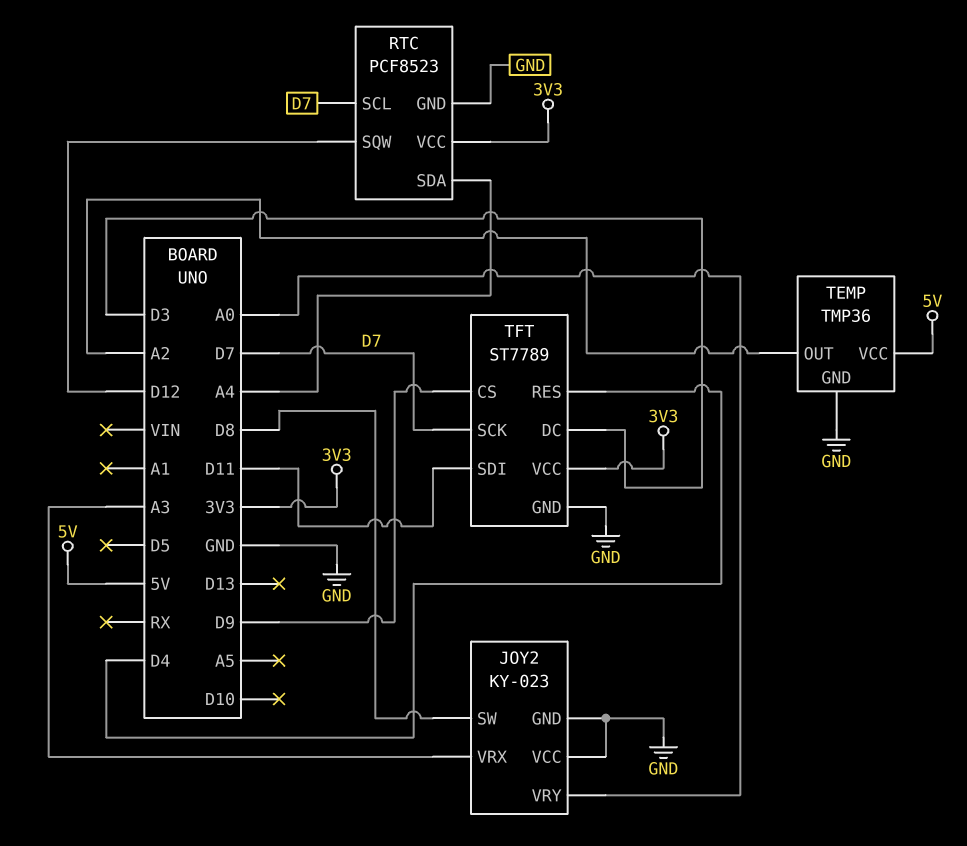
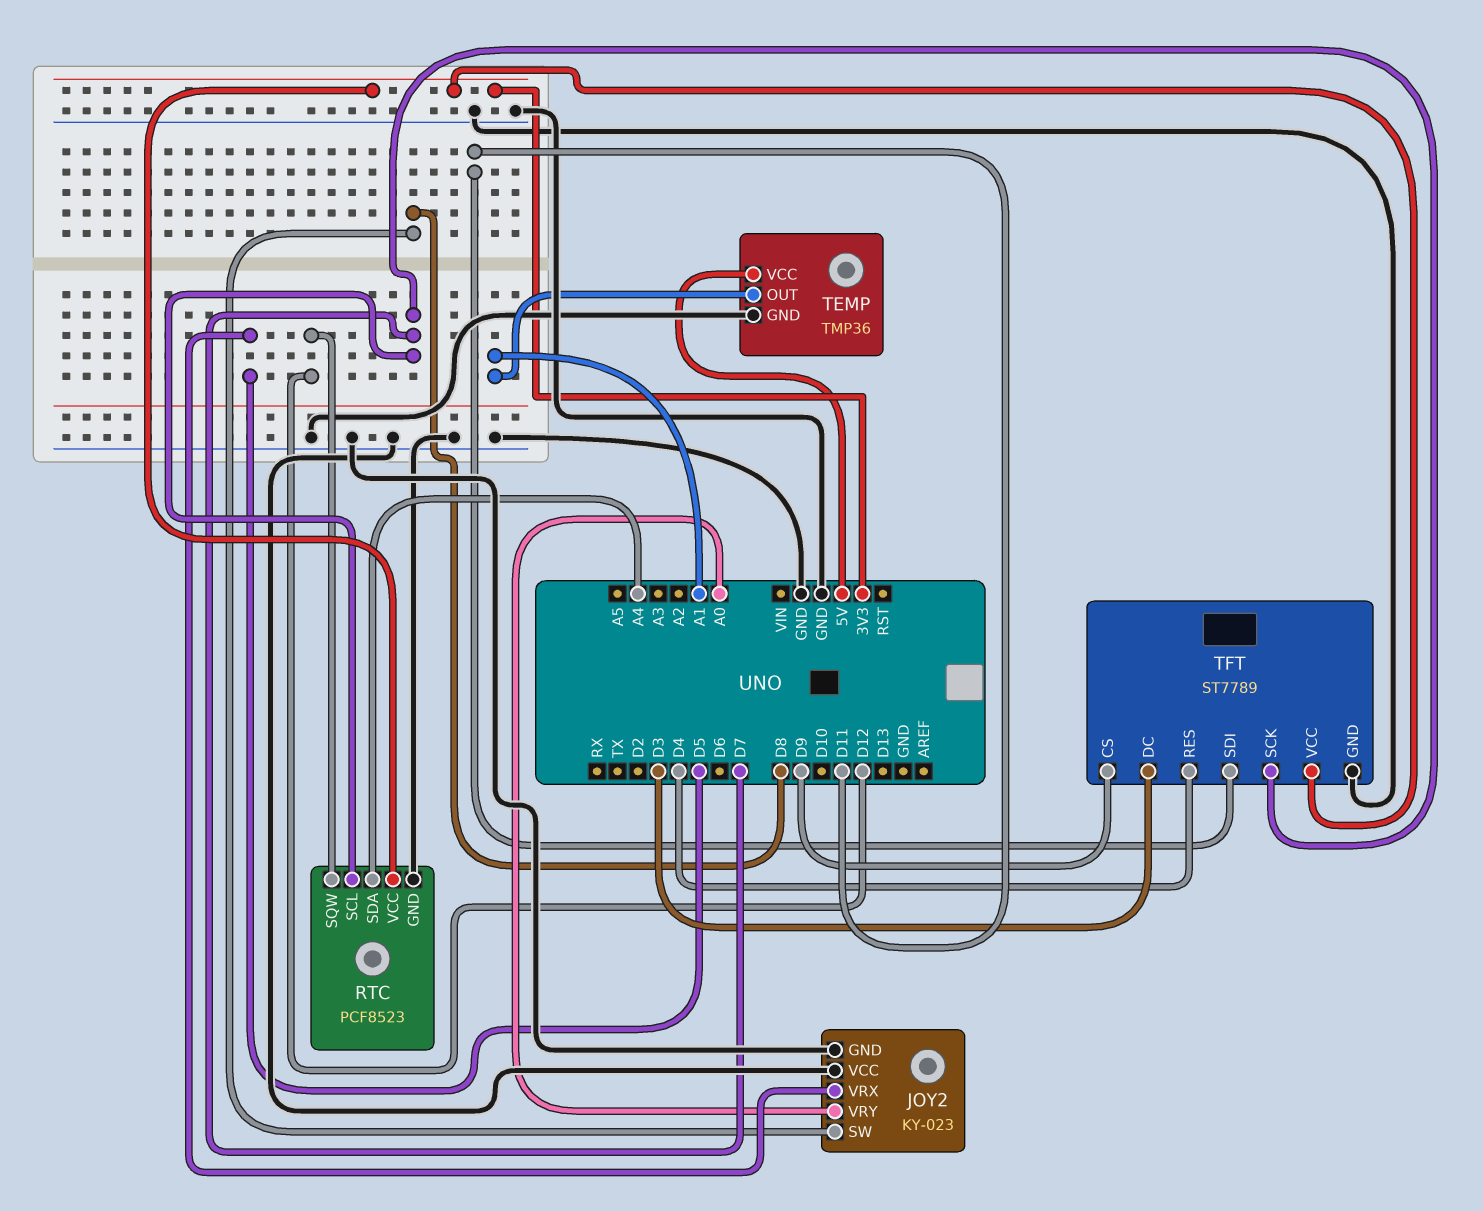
JOY2 pin VRX: A3 -> D5
TEMP pin OUT: A2 -> A1

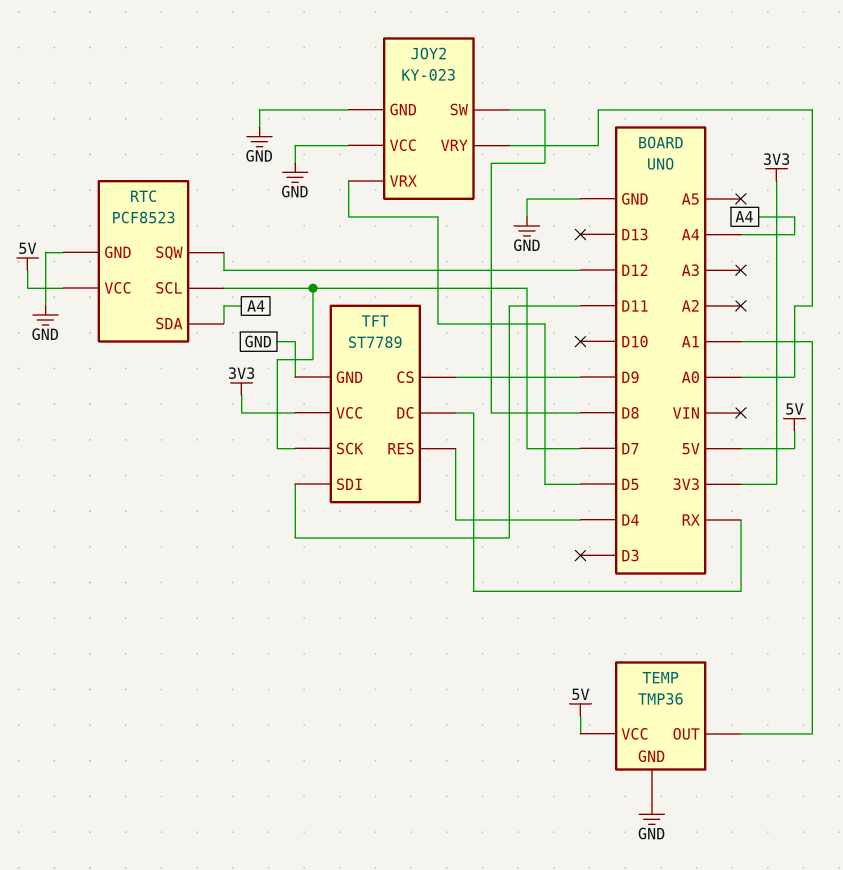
RTC pin VCC: 3V3 -> 5V
TFT pin DC: D3 -> RX

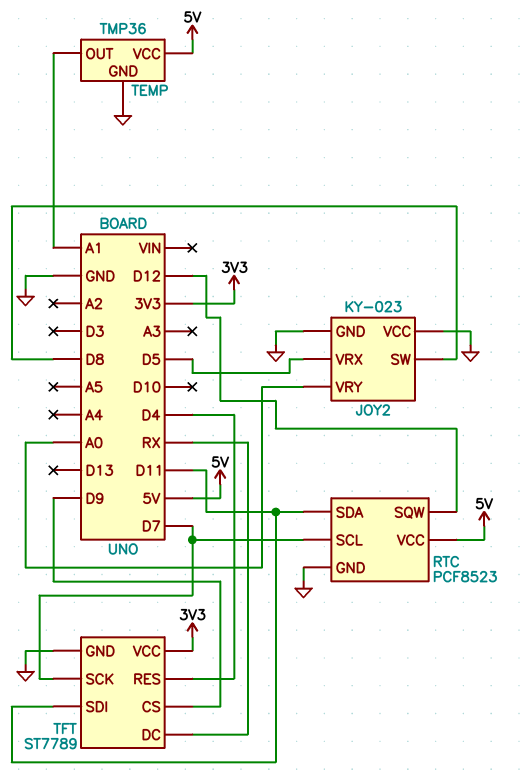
RTC pin SDA: A4 -> D11

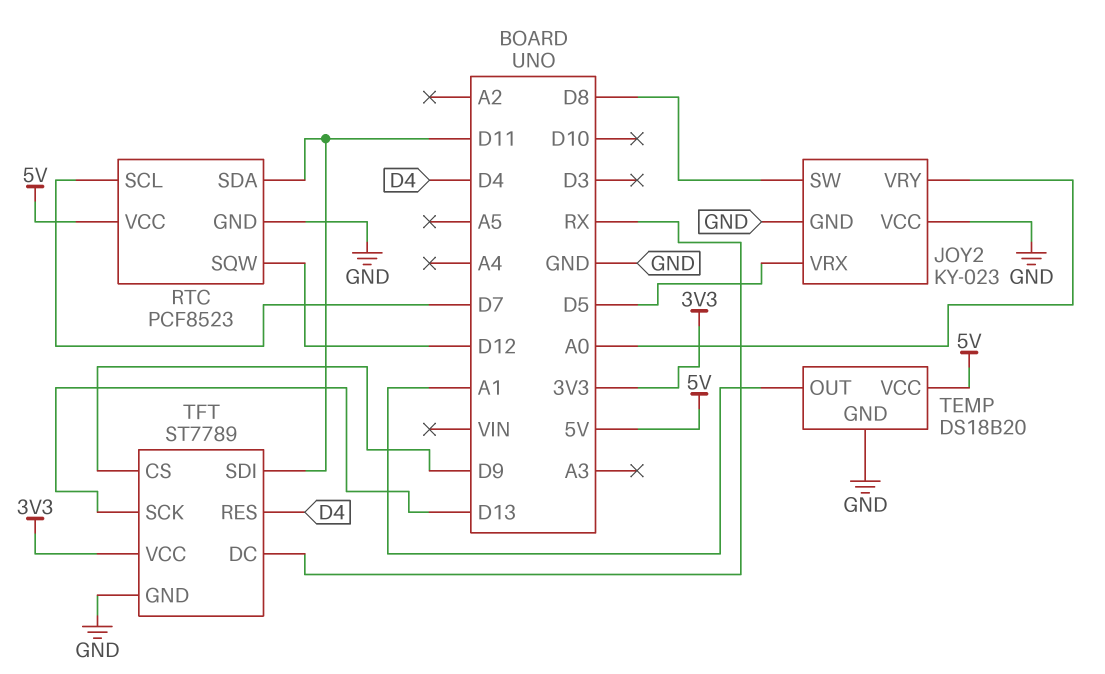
TEMP: TMP36 -> DS18B20
TFT pin SCK: D7 -> D13

